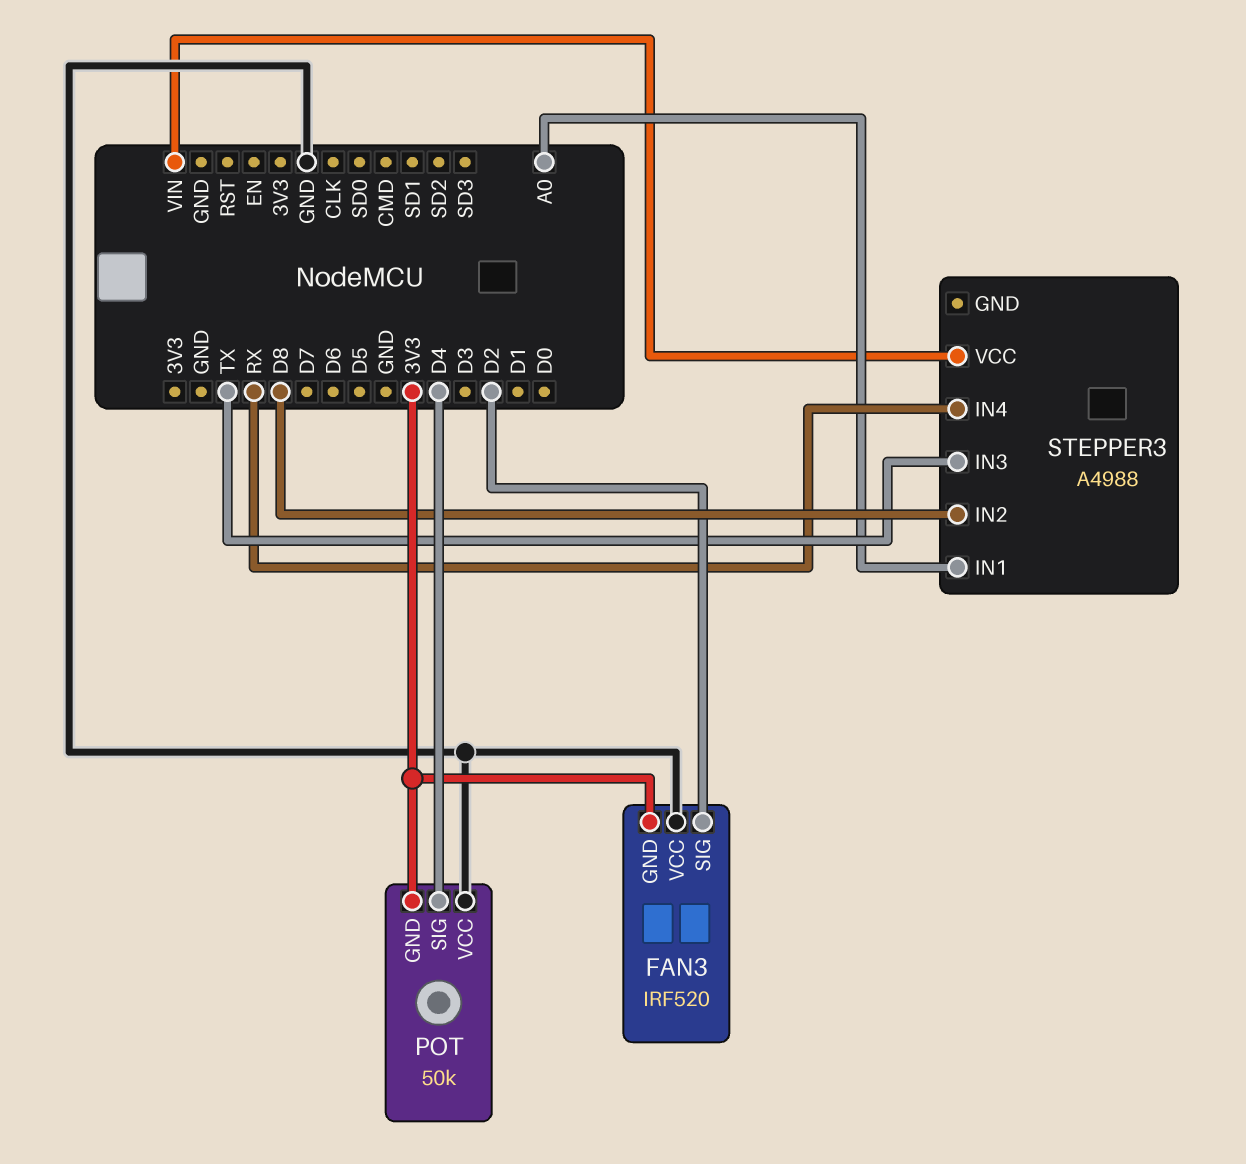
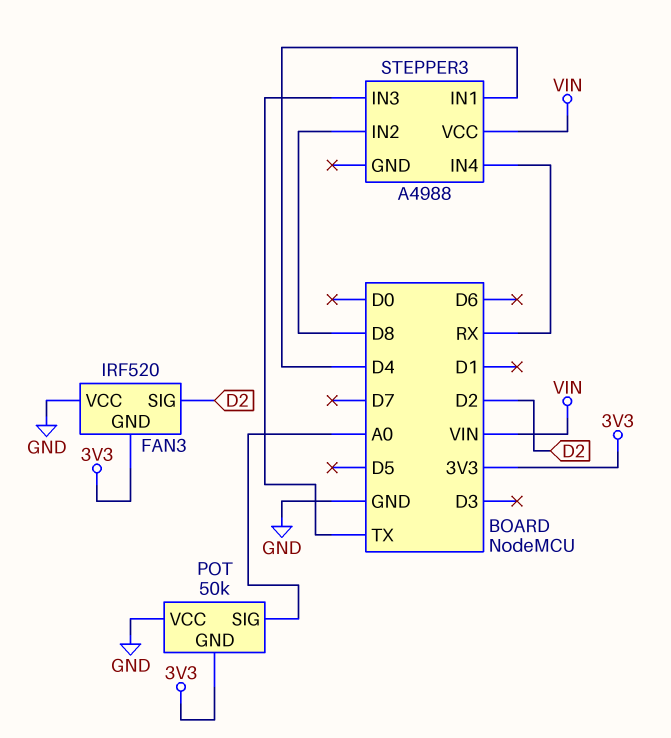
POT pin SIG: D4 -> A0
STEPPER3 pin IN1: A0 -> D4

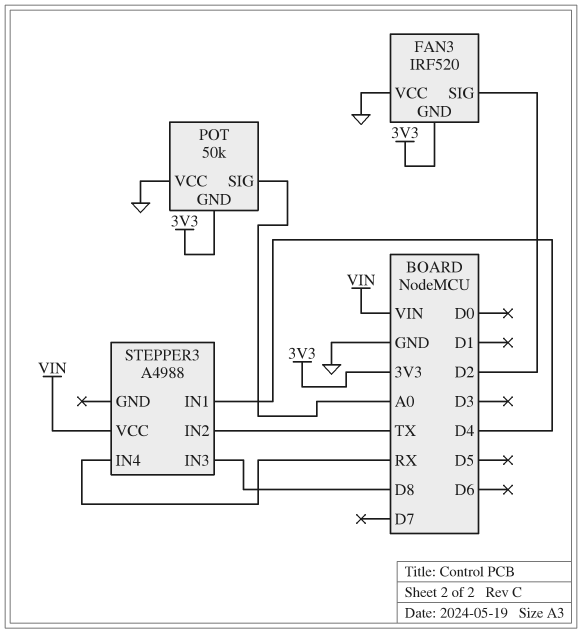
STEPPER3 pin IN2: D8 -> TX
STEPPER3 pin IN3: TX -> D8

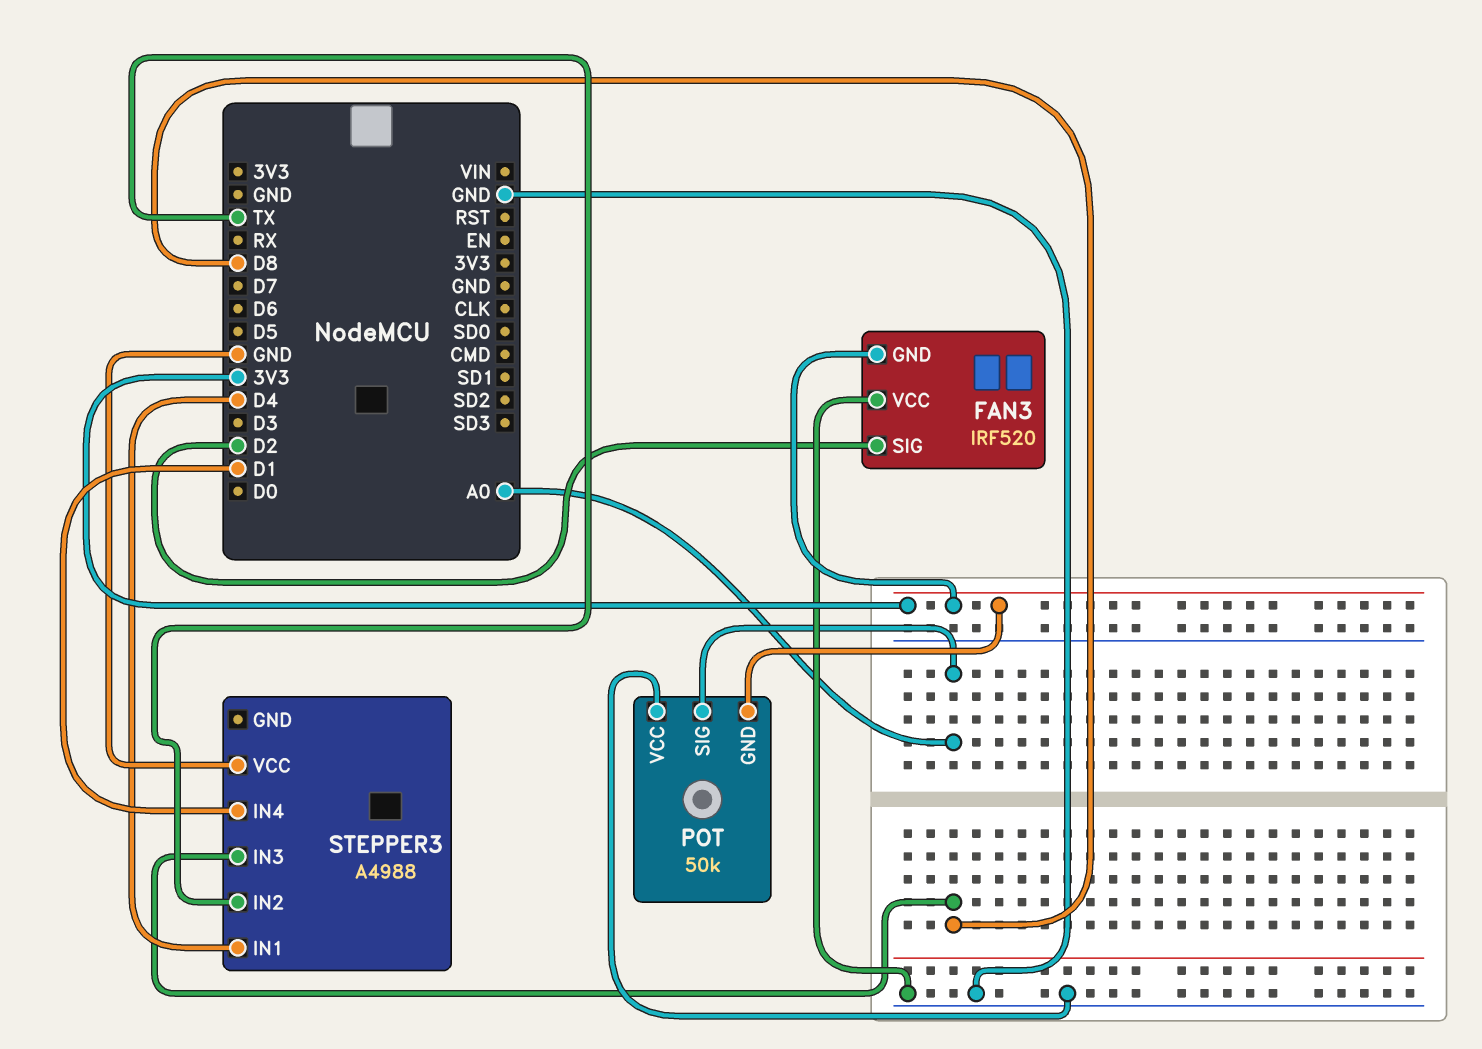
STEPPER3 pin IN4: RX -> D1
STEPPER3 pin VCC: VIN -> GND

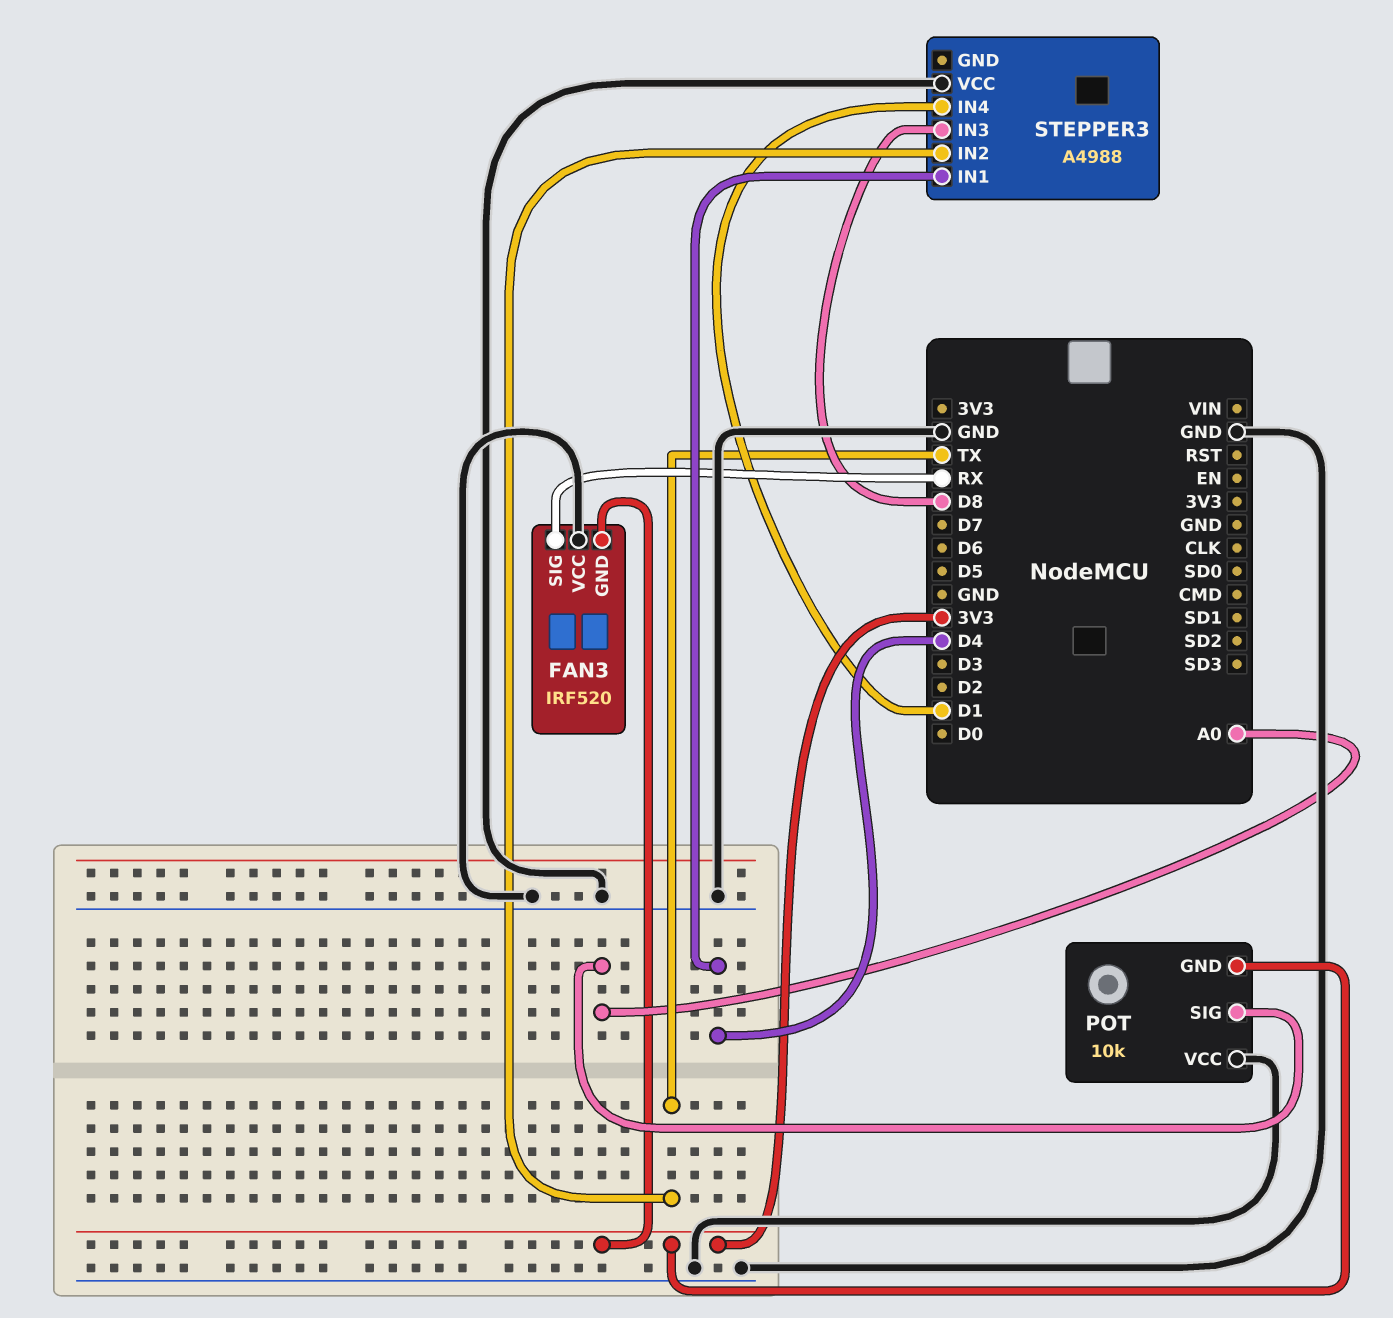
FAN3 pin SIG: D2 -> RX
POT: 50k -> 10k

